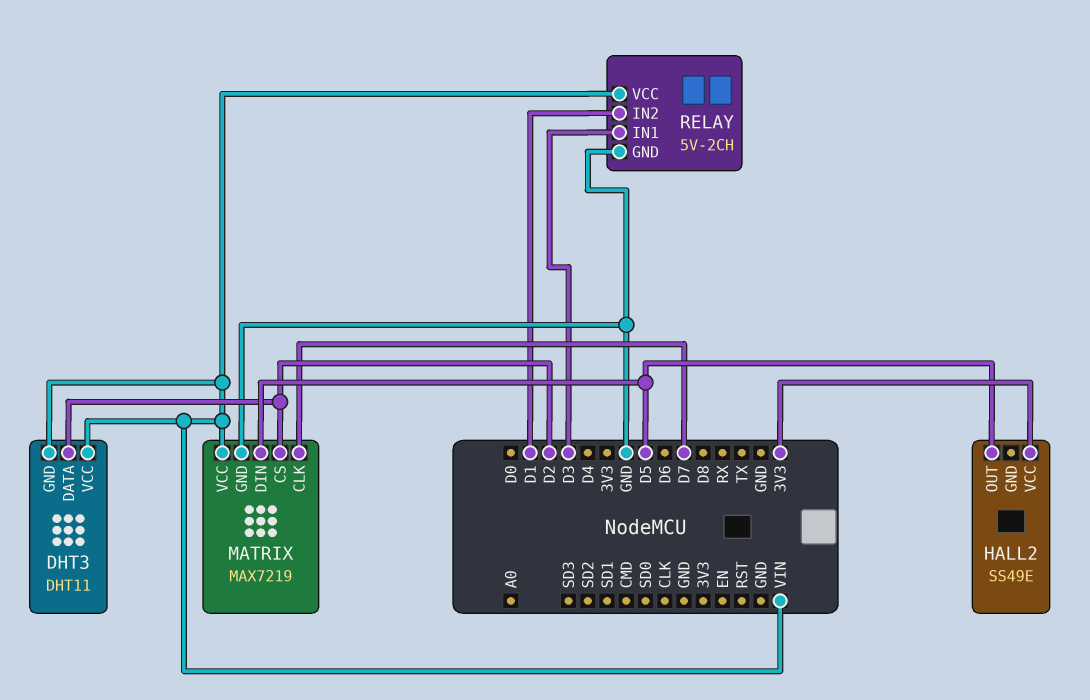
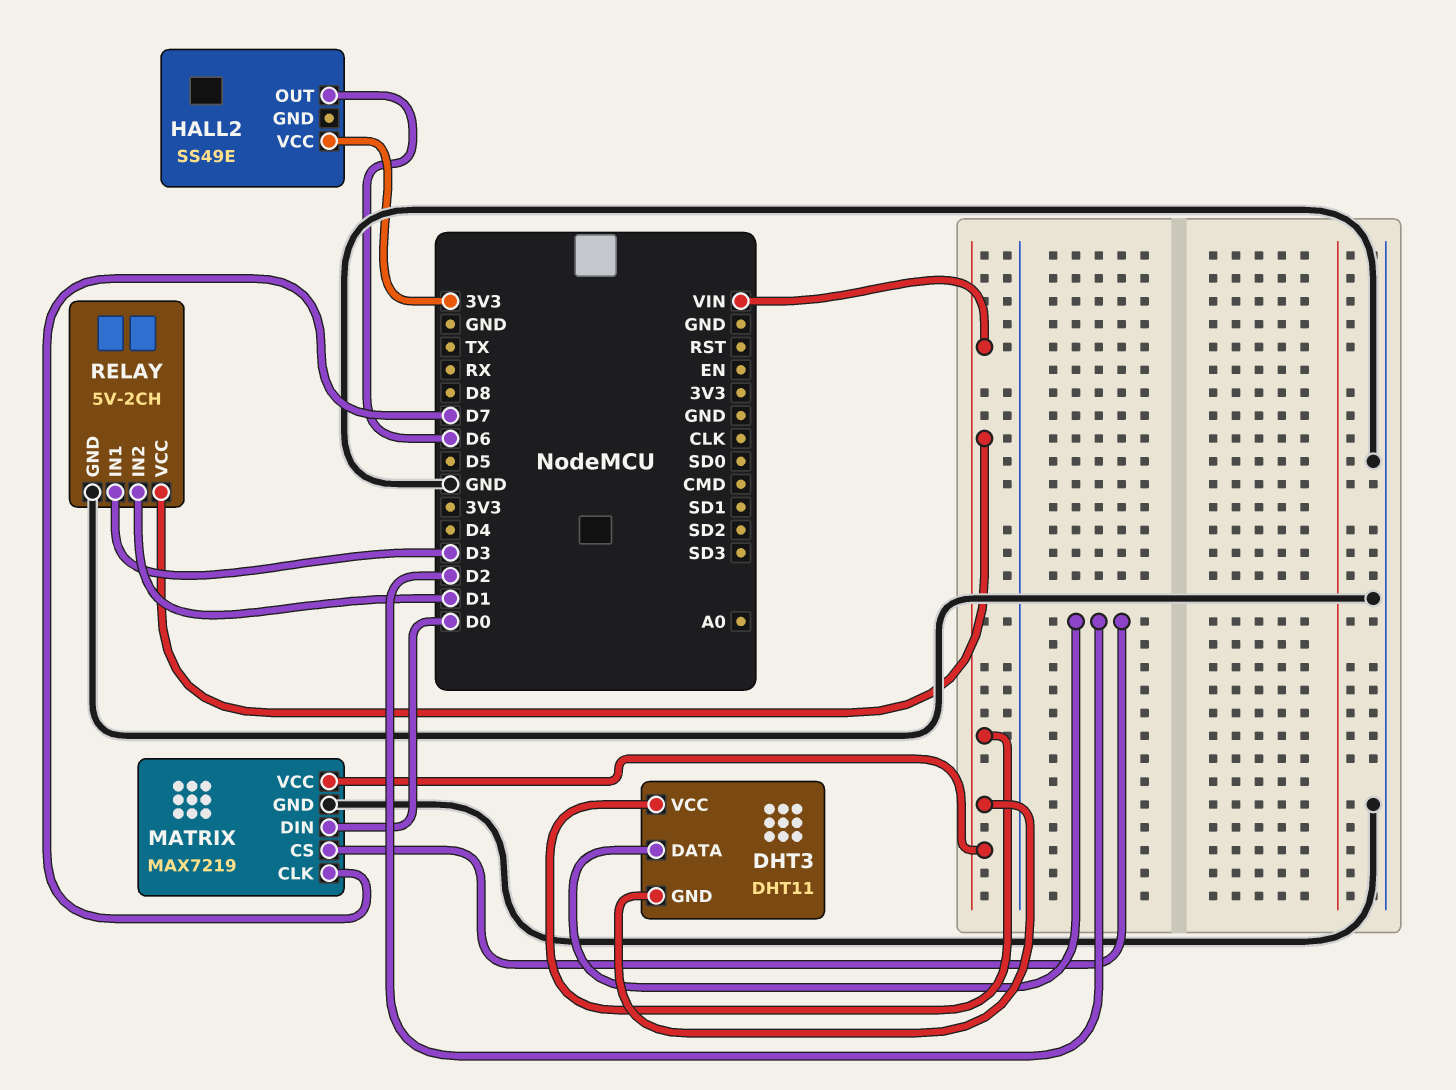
HALL2 pin OUT: D5 -> D6
MATRIX pin DIN: D5 -> D0

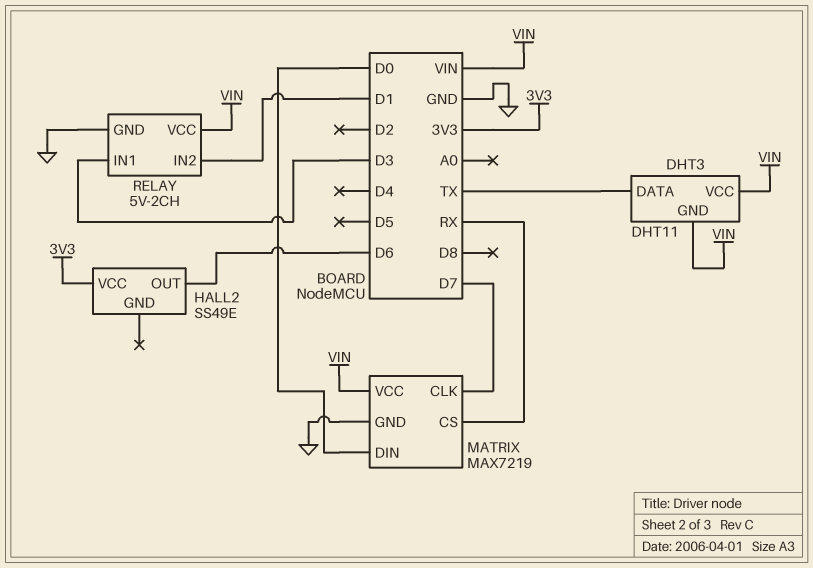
DHT3 pin DATA: D2 -> TX
MATRIX pin CS: D2 -> RX

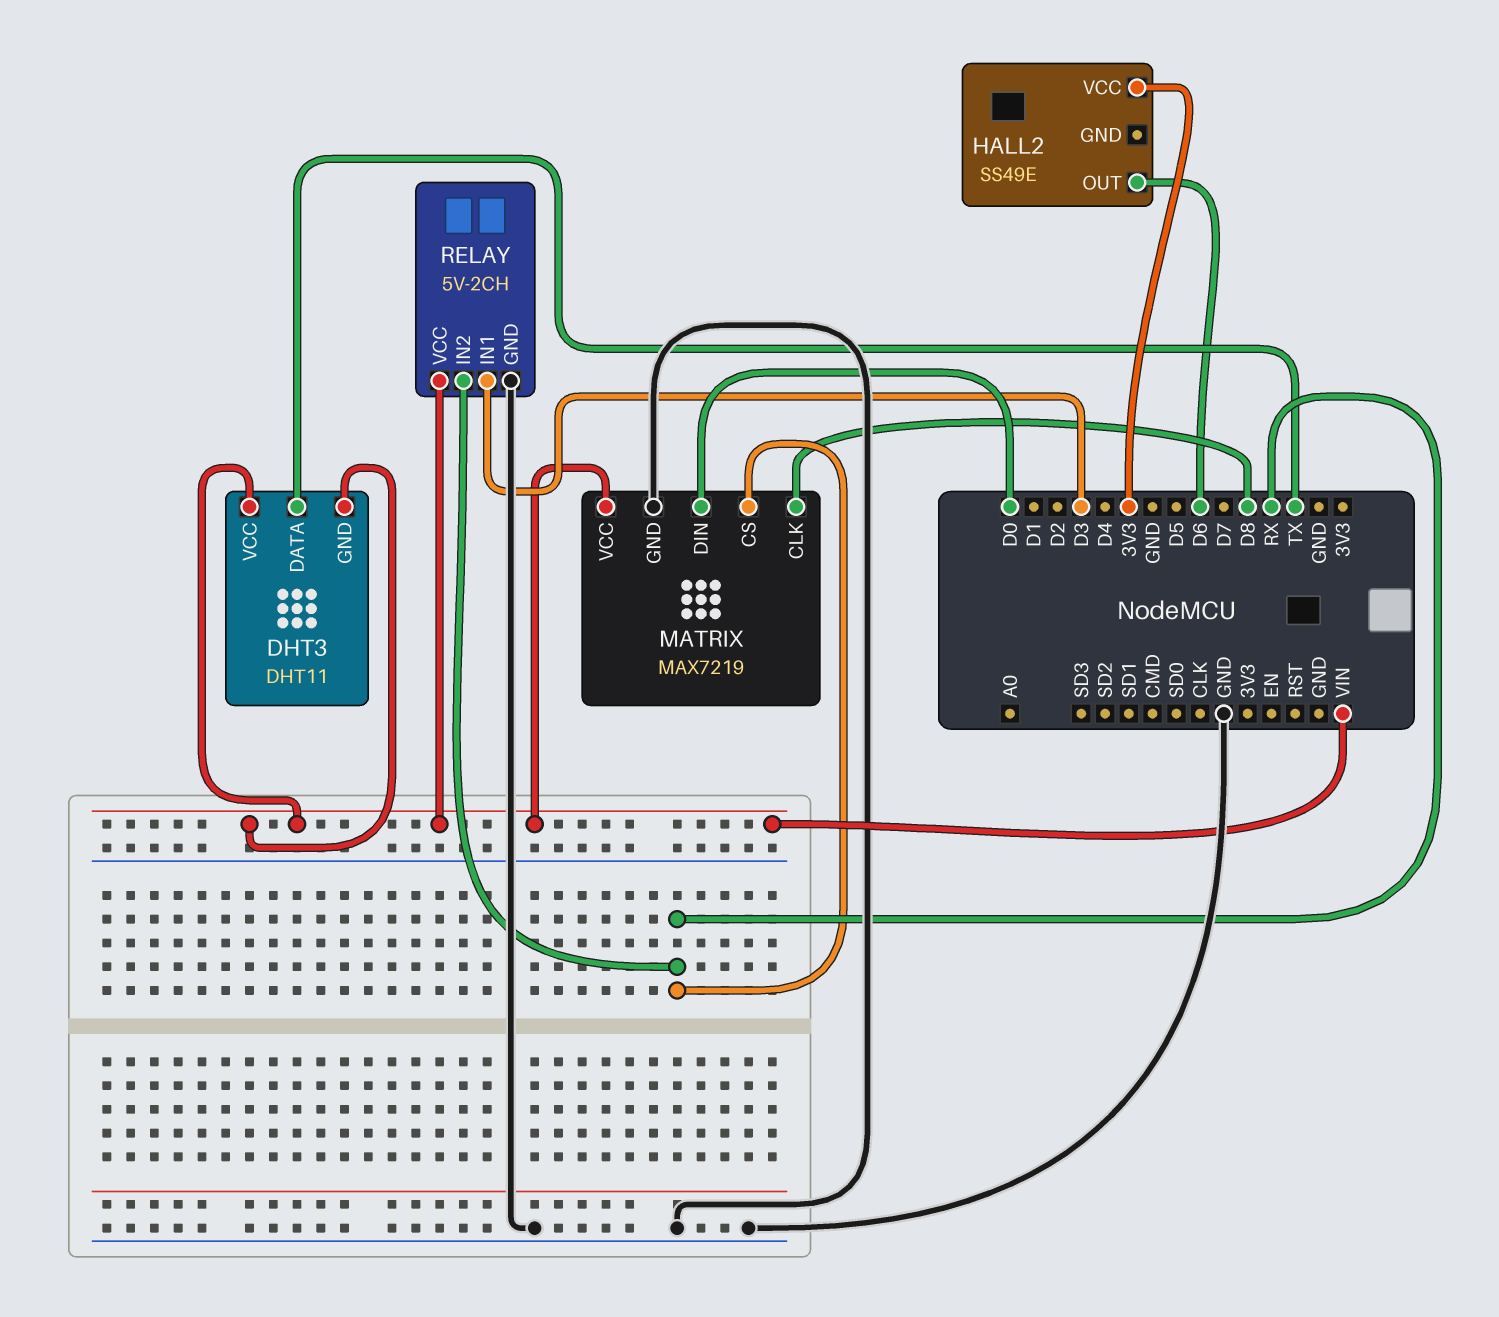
MATRIX pin CLK: D7 -> D8
RELAY pin IN2: D1 -> RX

